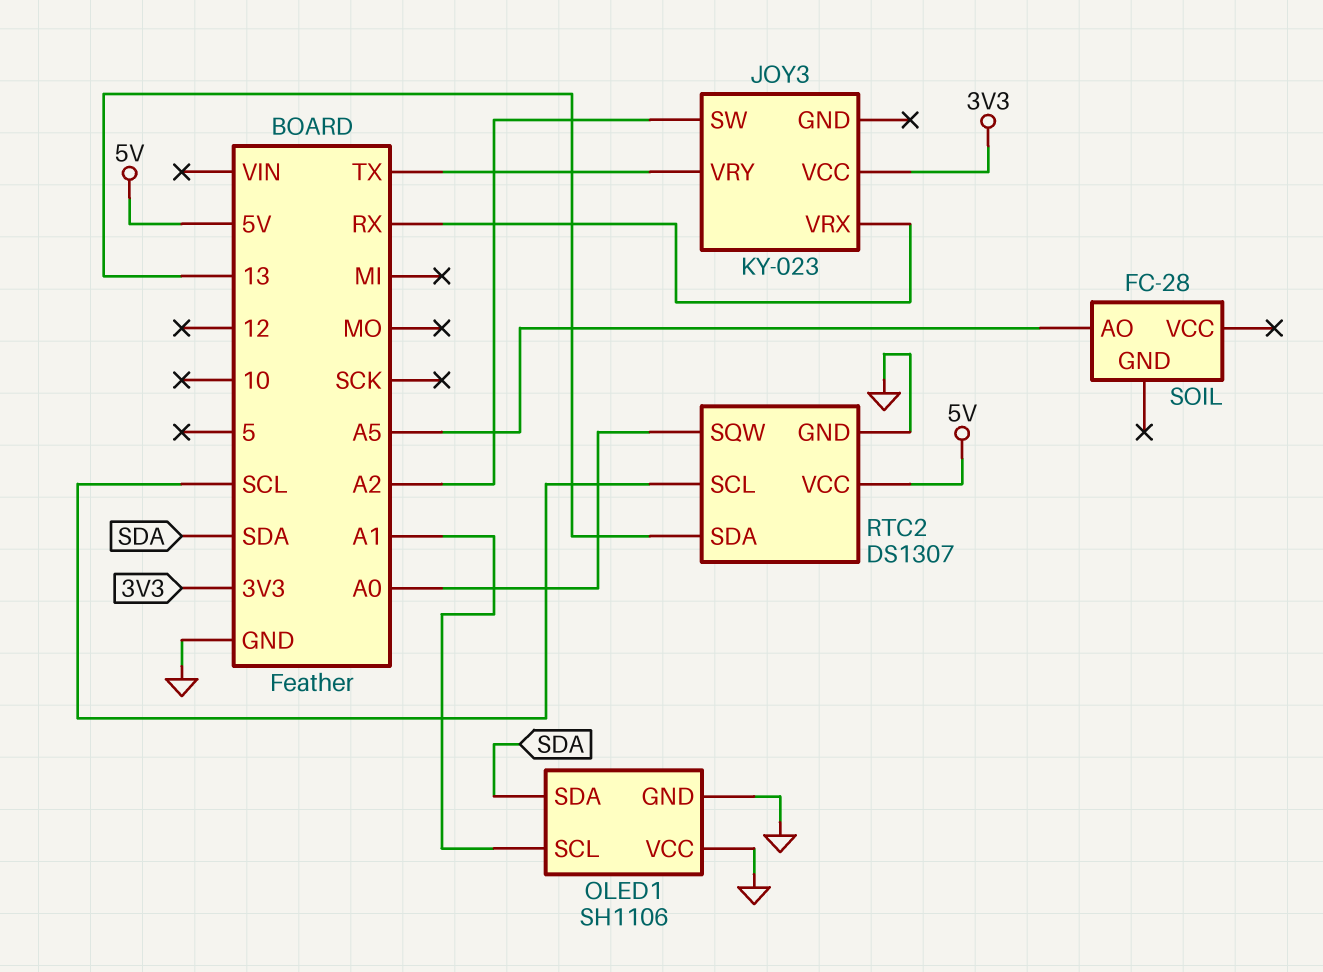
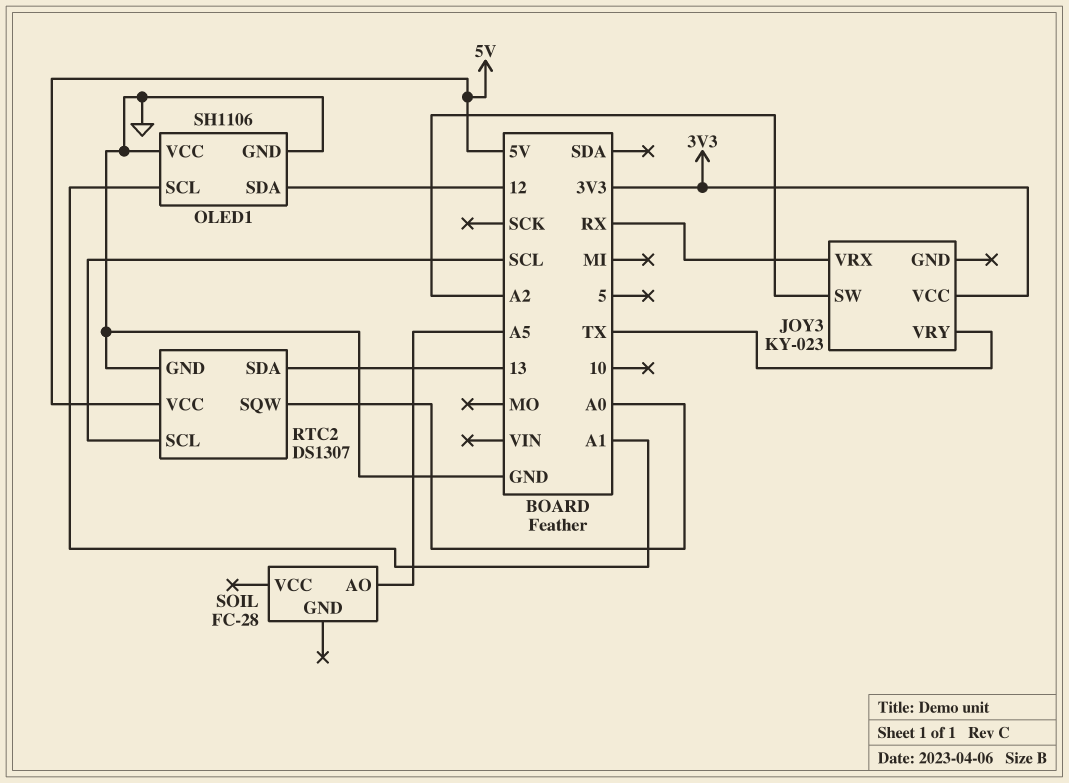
OLED1 pin SDA: SDA -> 12

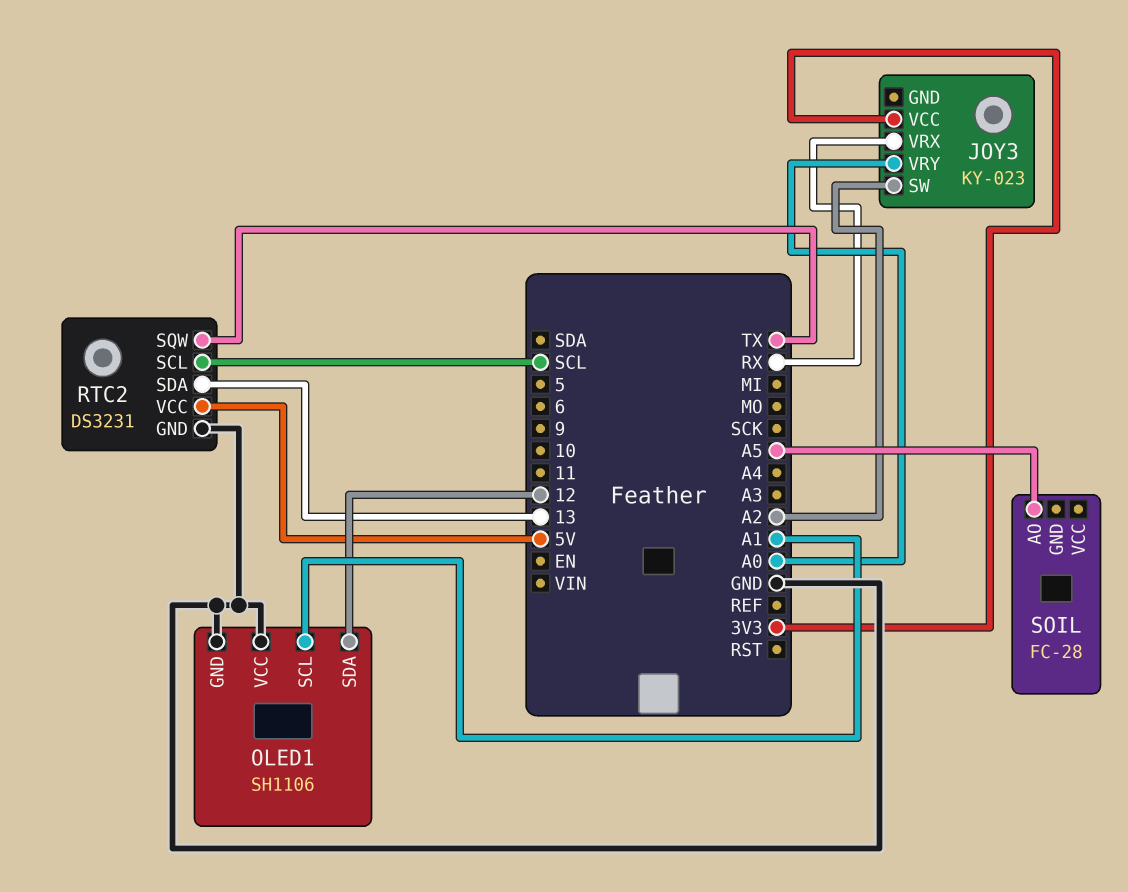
JOY3 pin VRY: TX -> A0
RTC2: DS1307 -> DS3231
RTC2 pin SQW: A0 -> TX

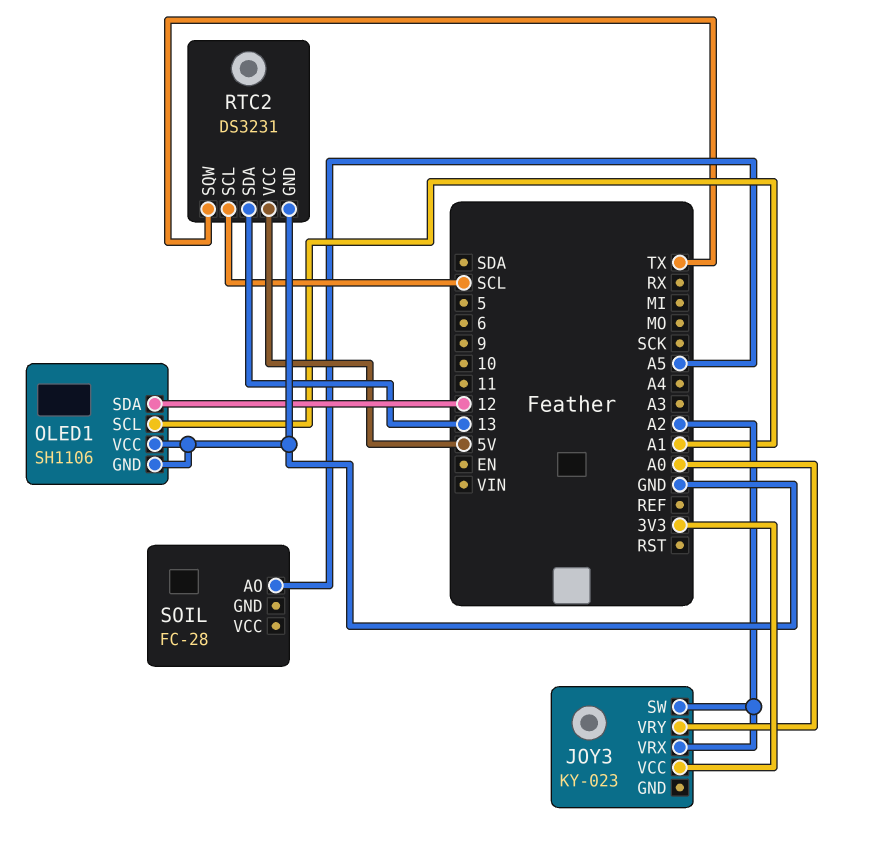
JOY3 pin VRX: RX -> A2

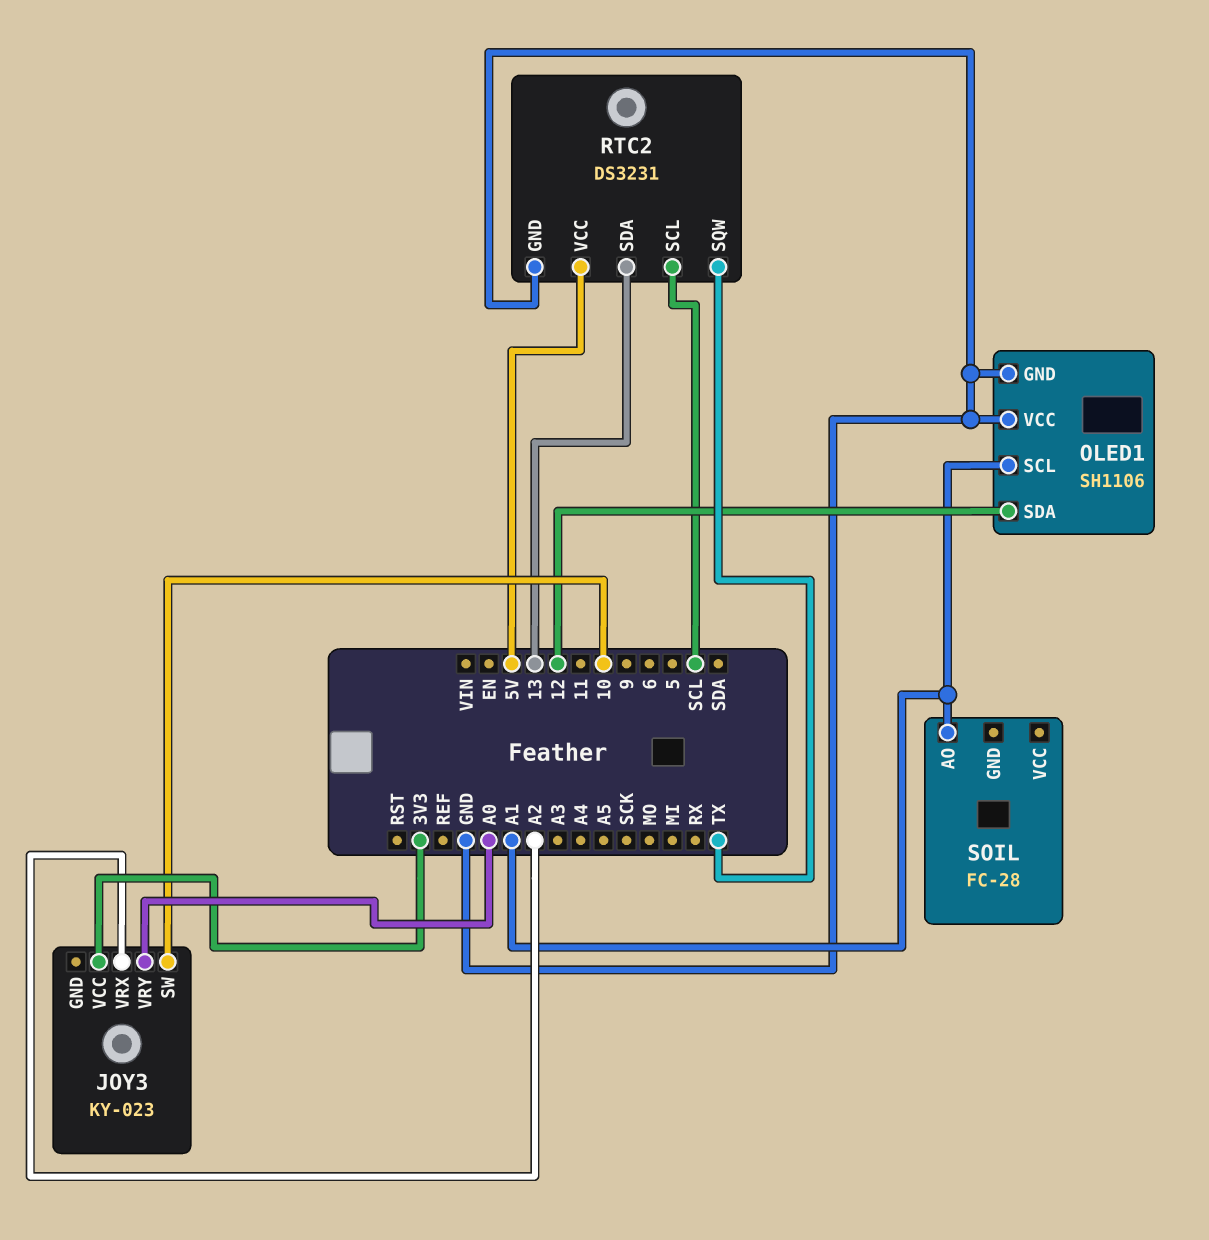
JOY3 pin SW: A2 -> 10
SOIL pin AO: A5 -> A1

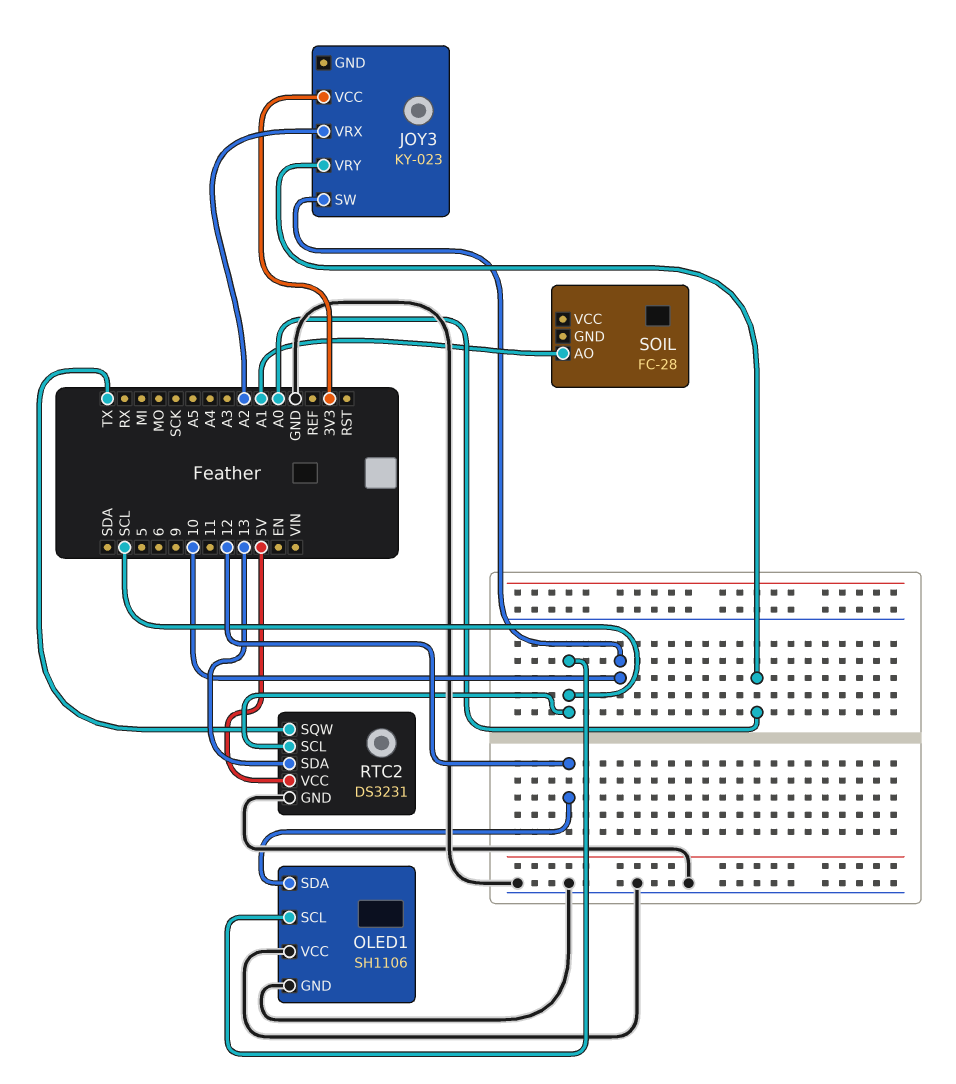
OLED1 pin SCL: A1 -> SCL

